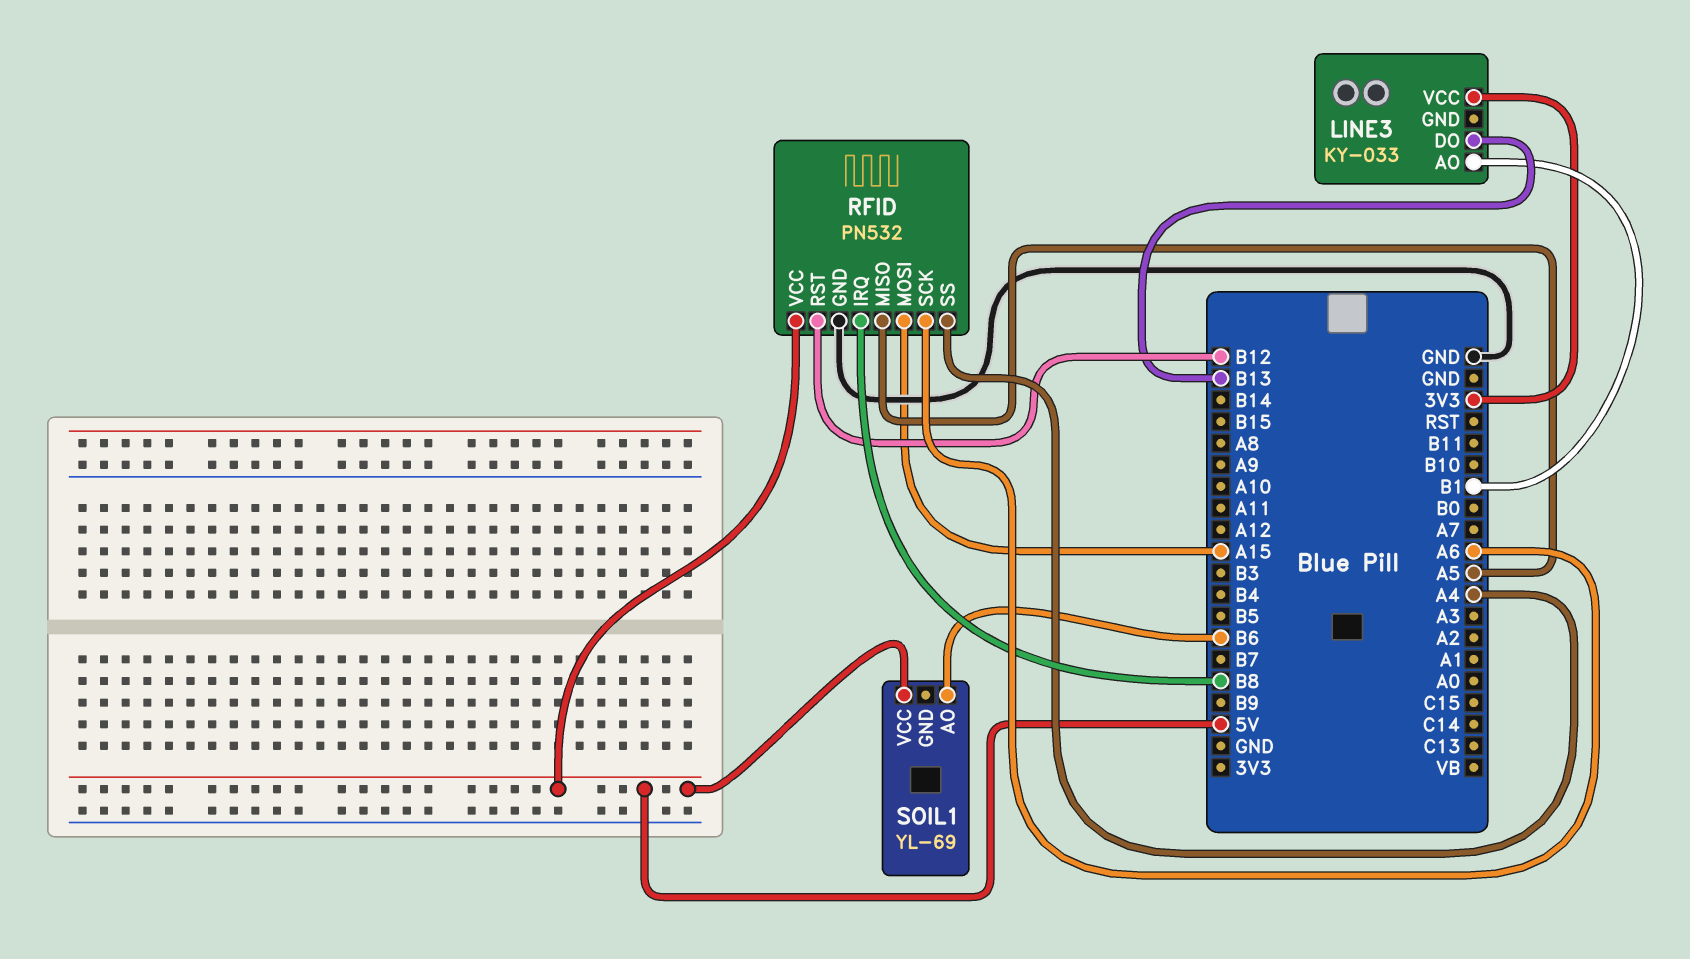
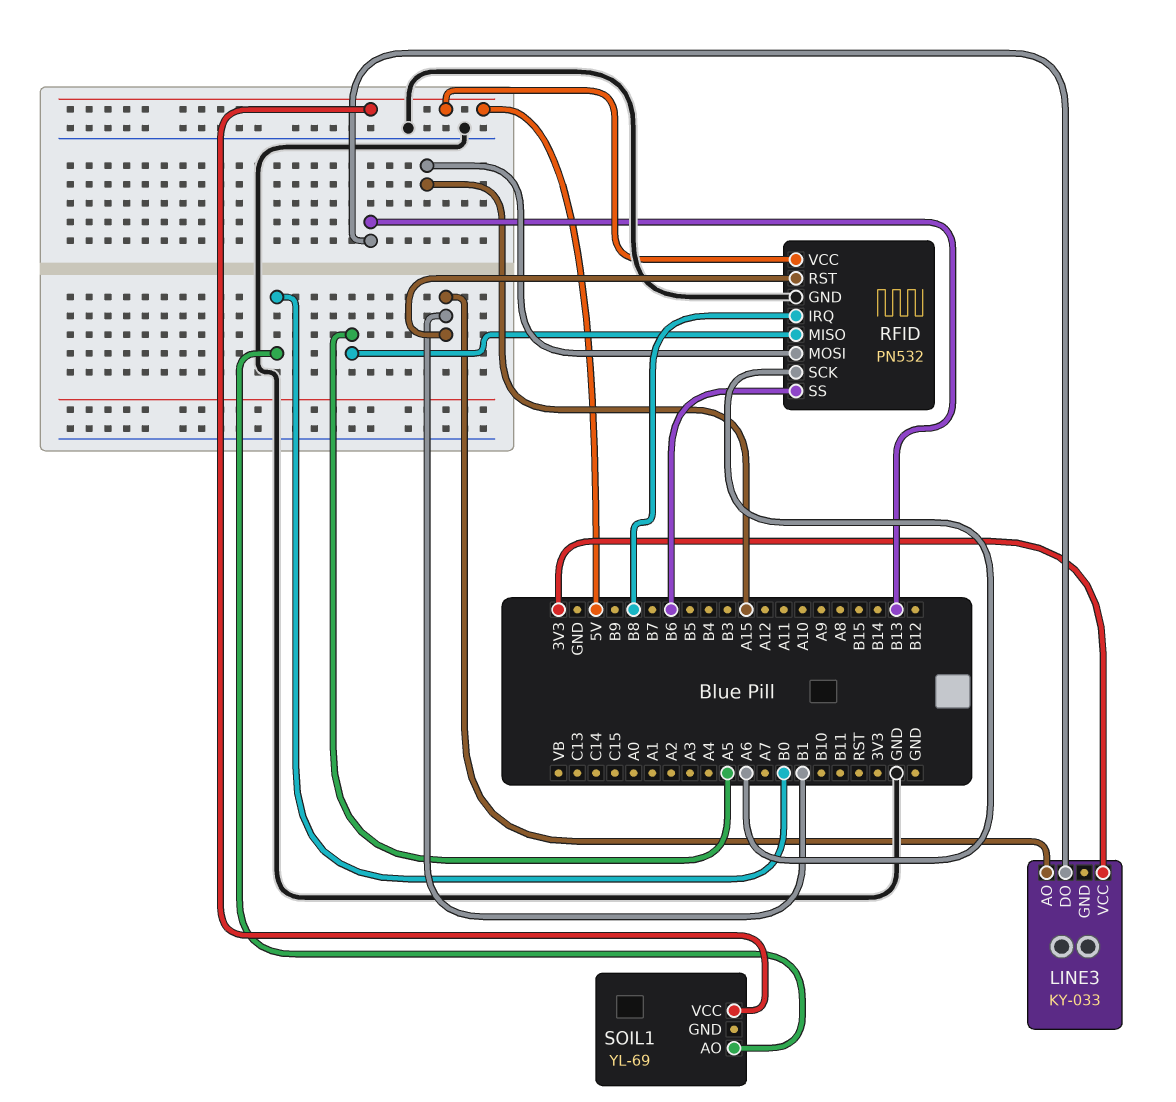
RFID pin RST: B12 -> B1
RFID pin SS: A4 -> B6
SOIL1 pin AO: B6 -> B0

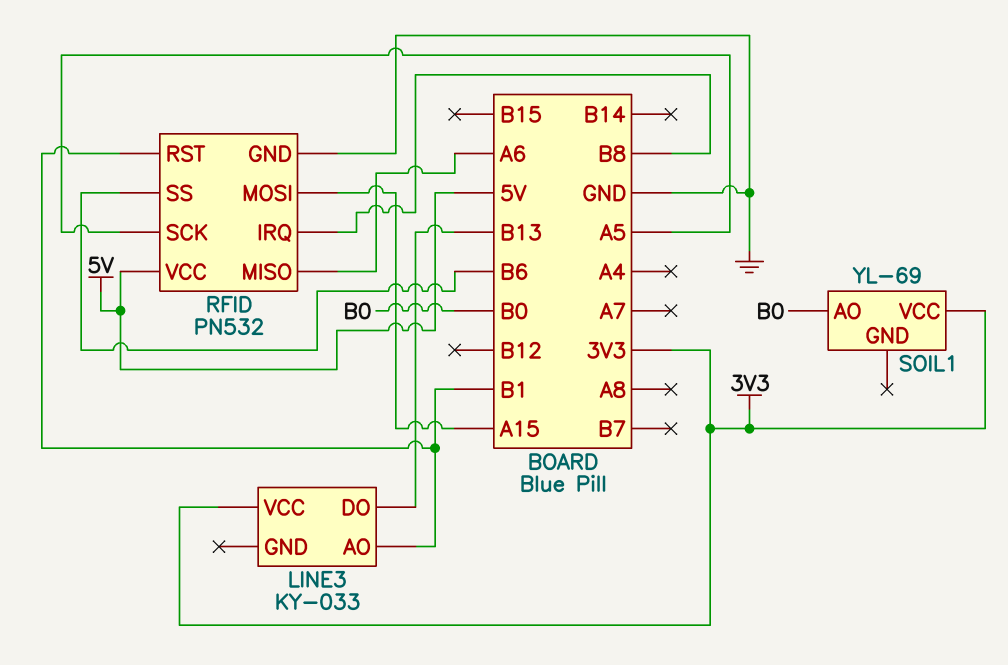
RFID pin MISO: A5 -> A6
RFID pin SCK: A6 -> A5
SOIL1 pin VCC: 5V -> 3V3

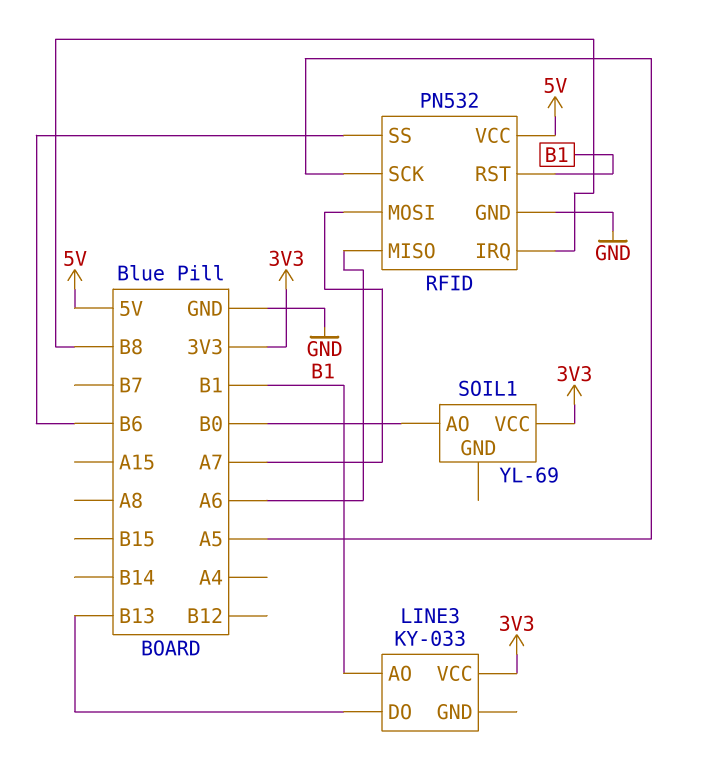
RFID pin MOSI: A15 -> A7

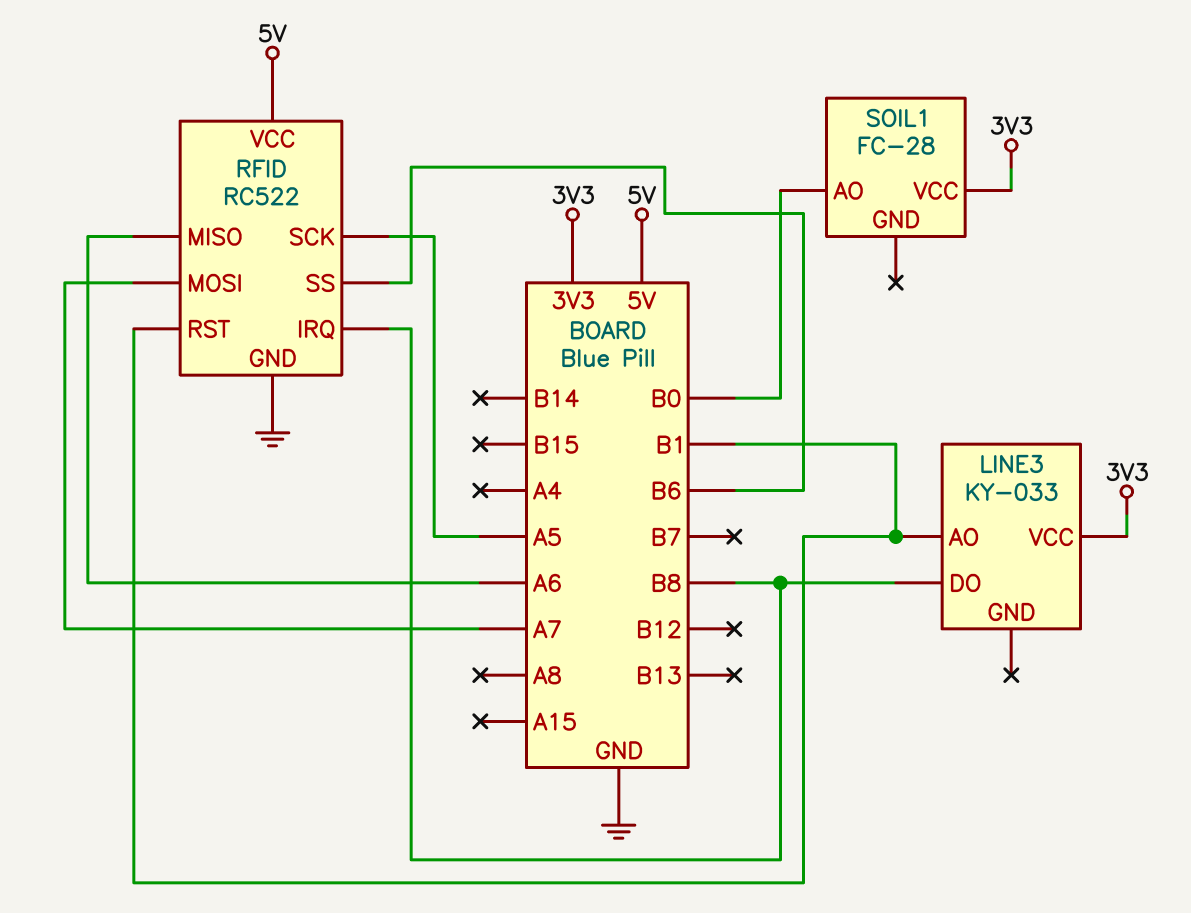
LINE3 pin DO: B13 -> B8
RFID: PN532 -> RC522
SOIL1: YL-69 -> FC-28

